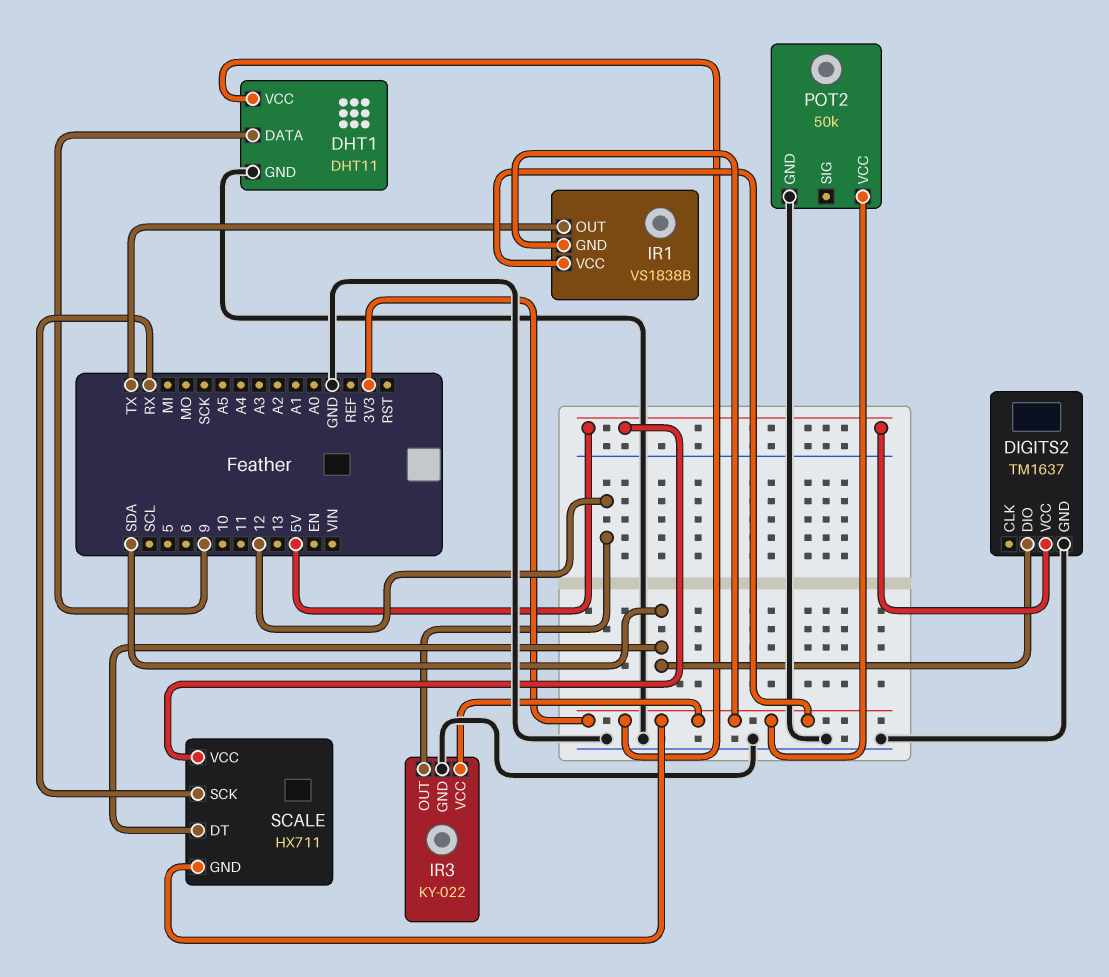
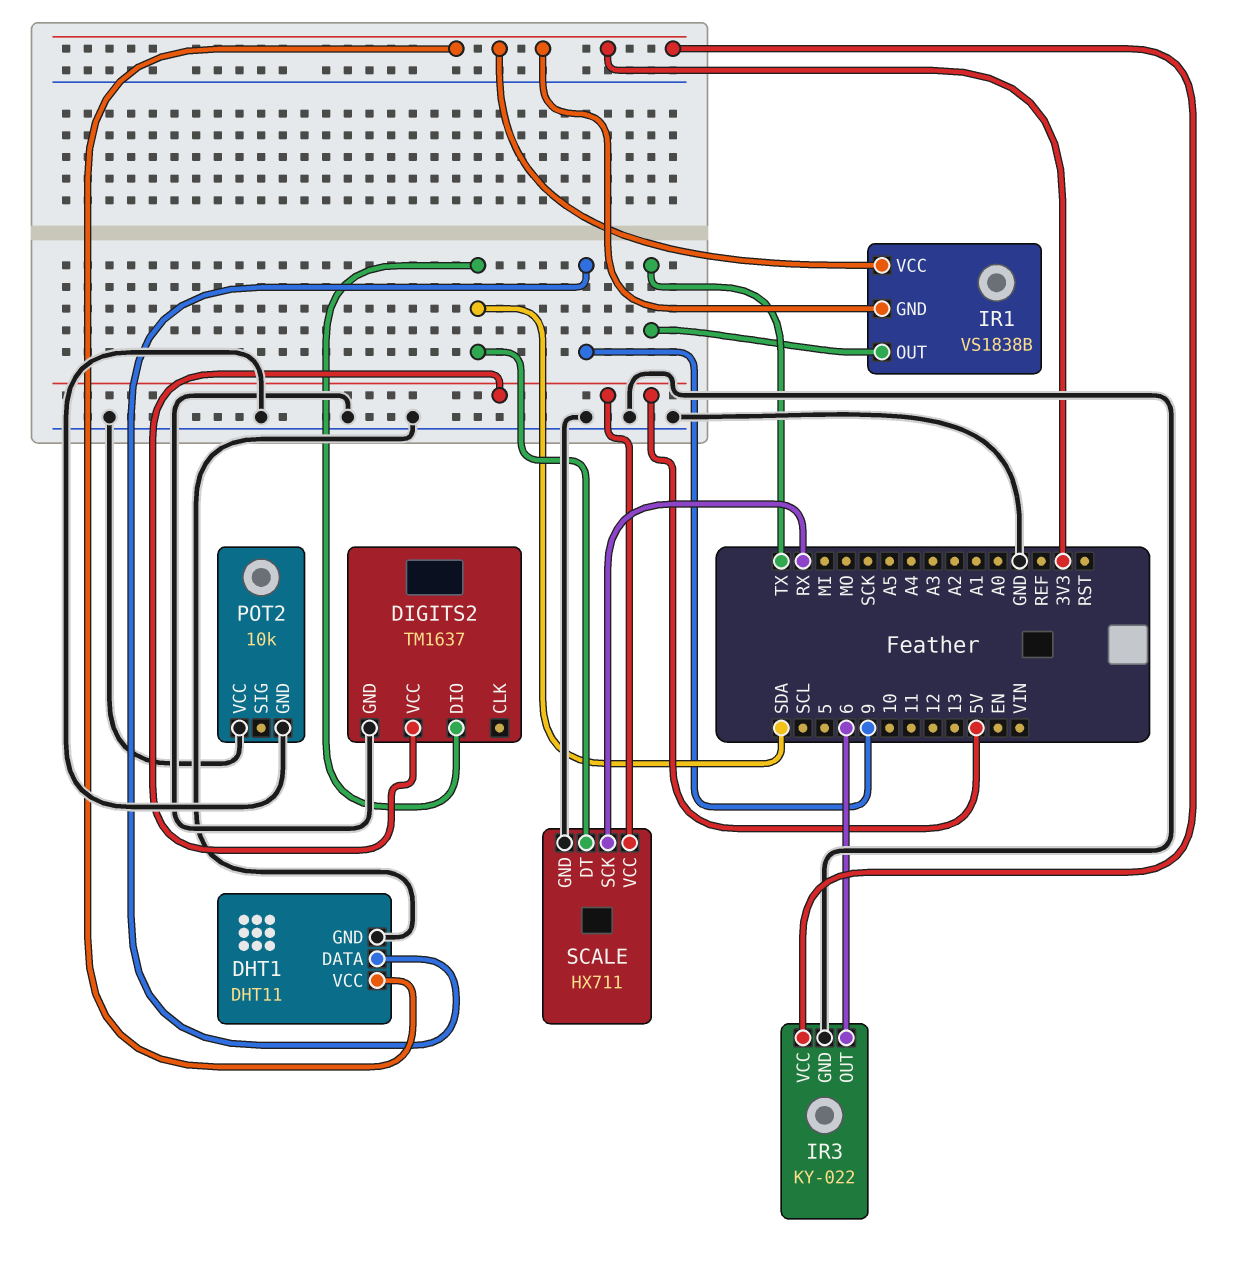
IR3 pin OUT: 12 -> 6
POT2: 50k -> 10k
POT2 pin VCC: 3V3 -> GND
SCALE pin GND: 3V3 -> GND

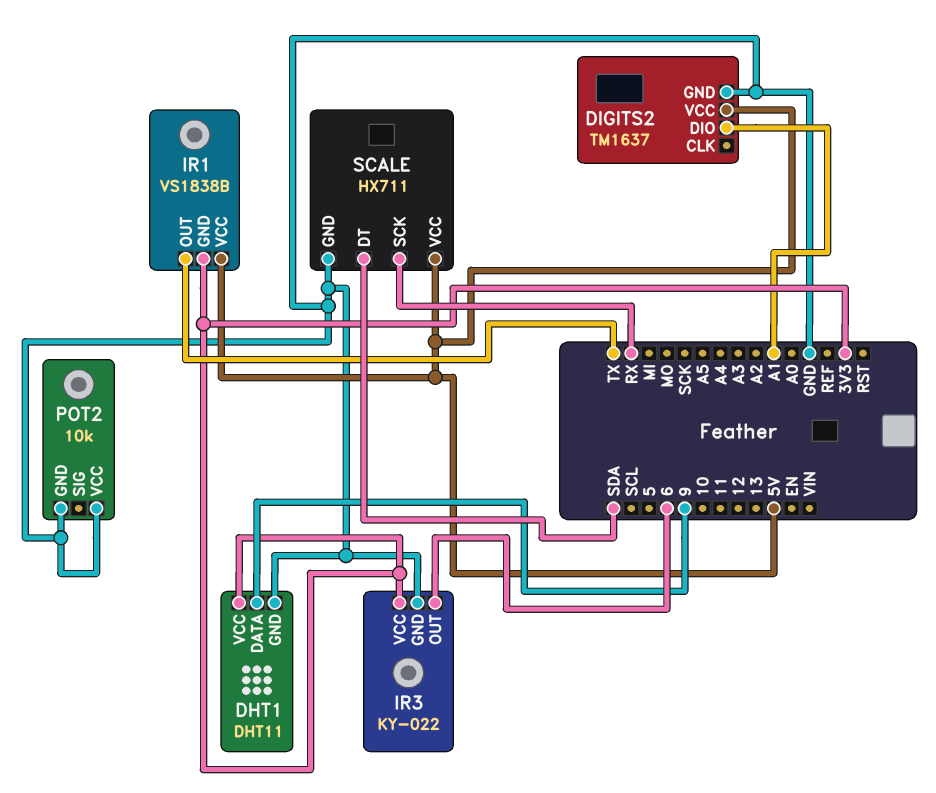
DIGITS2 pin DIO: SDA -> A1
IR1 pin VCC: 3V3 -> 5V

